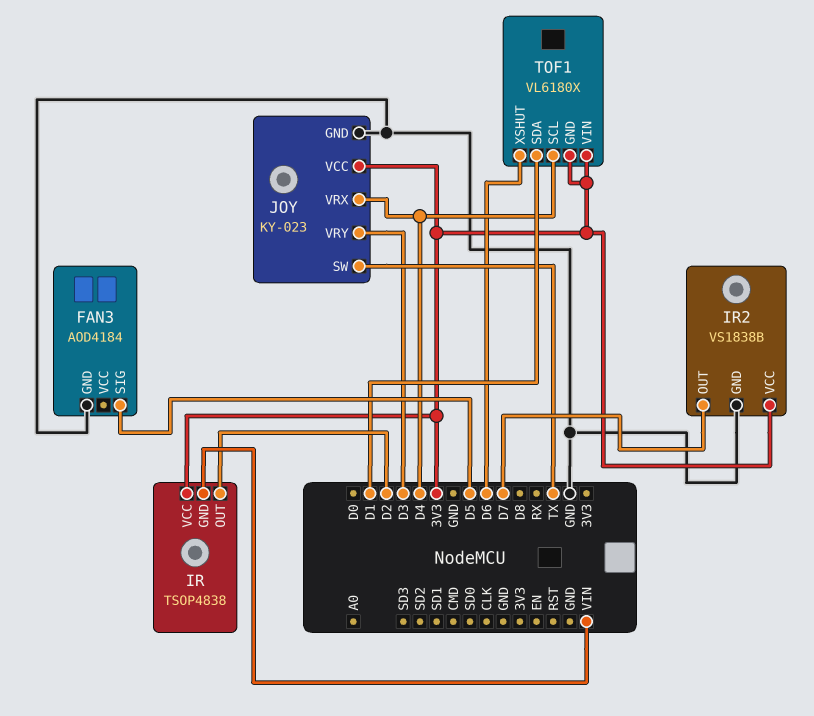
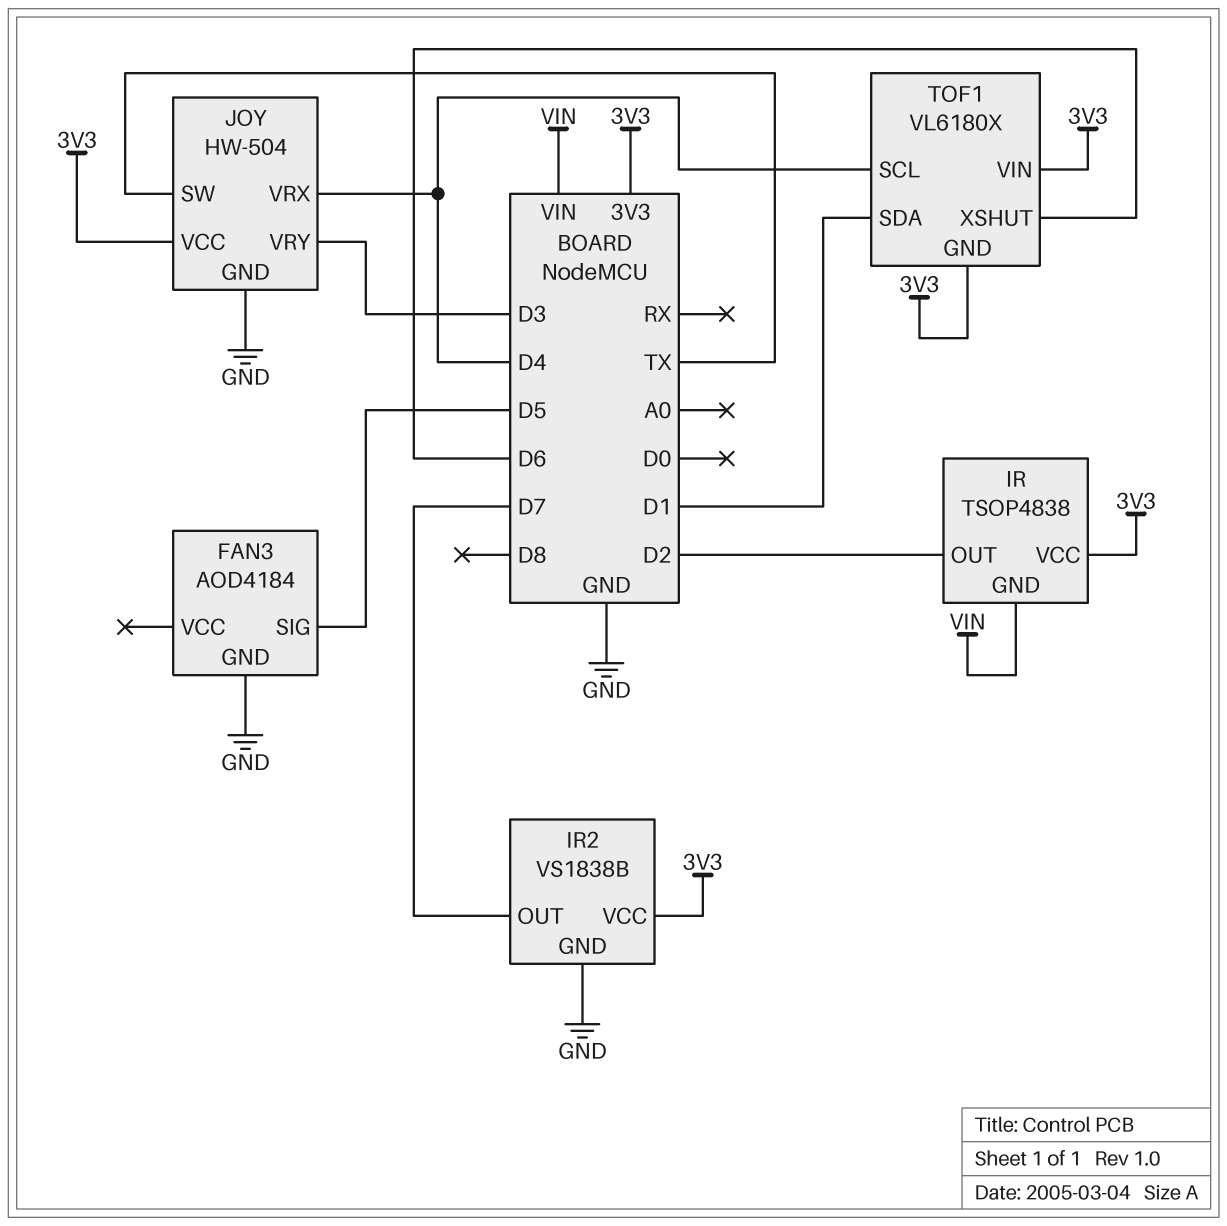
JOY: KY-023 -> HW-504

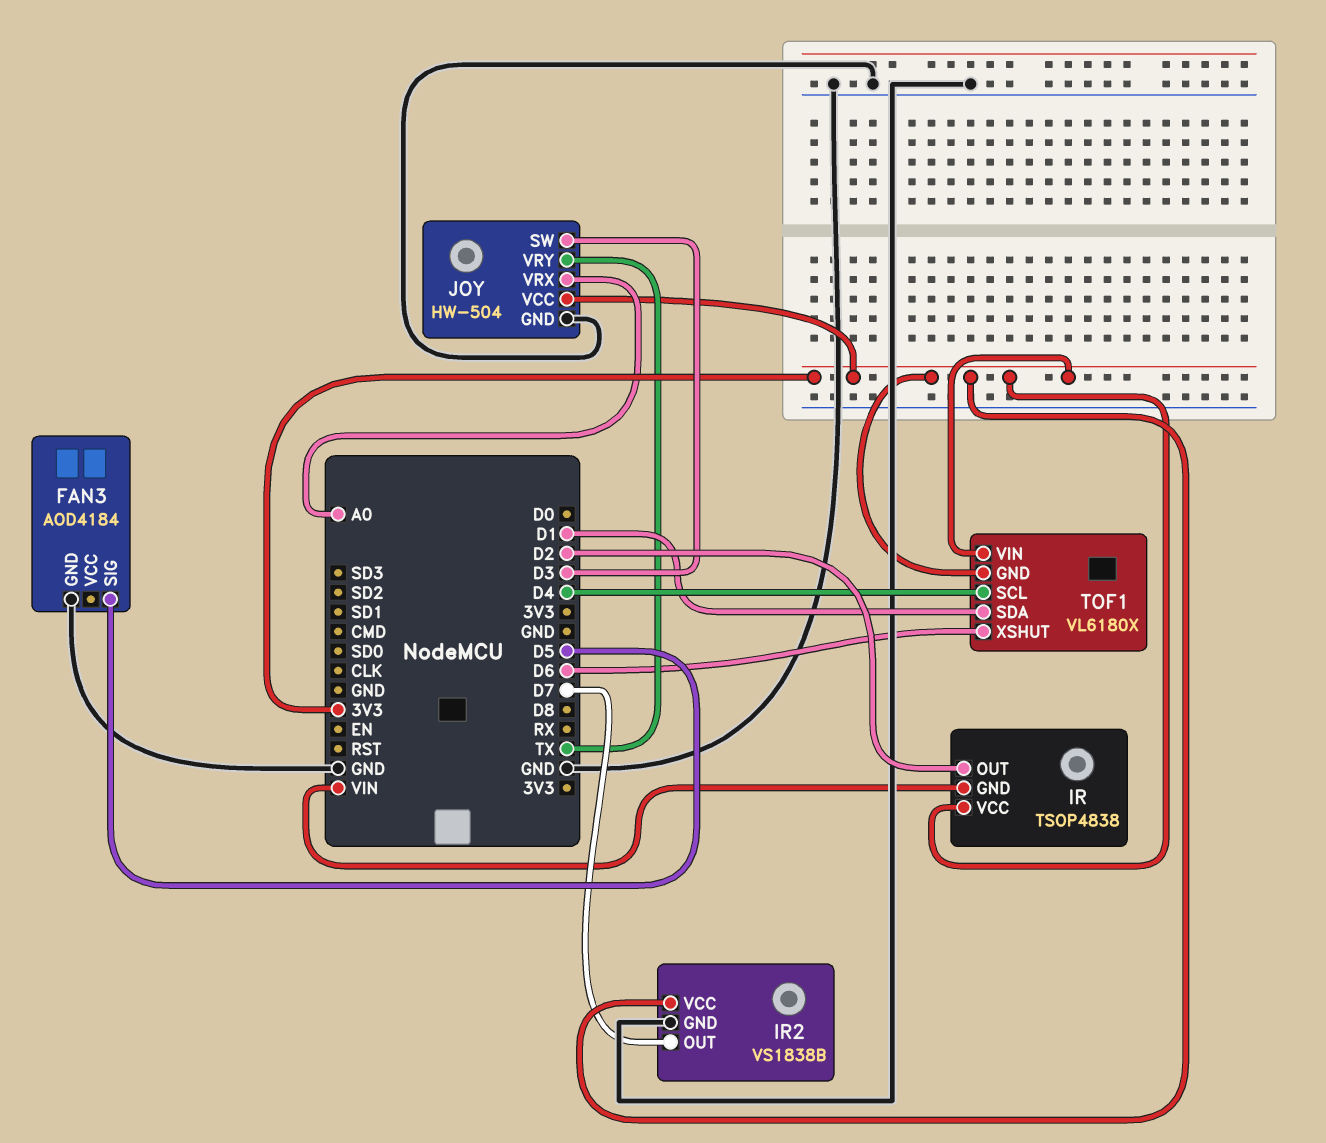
JOY pin SW: TX -> D3
JOY pin VRX: D4 -> A0
JOY pin VRY: D3 -> TX

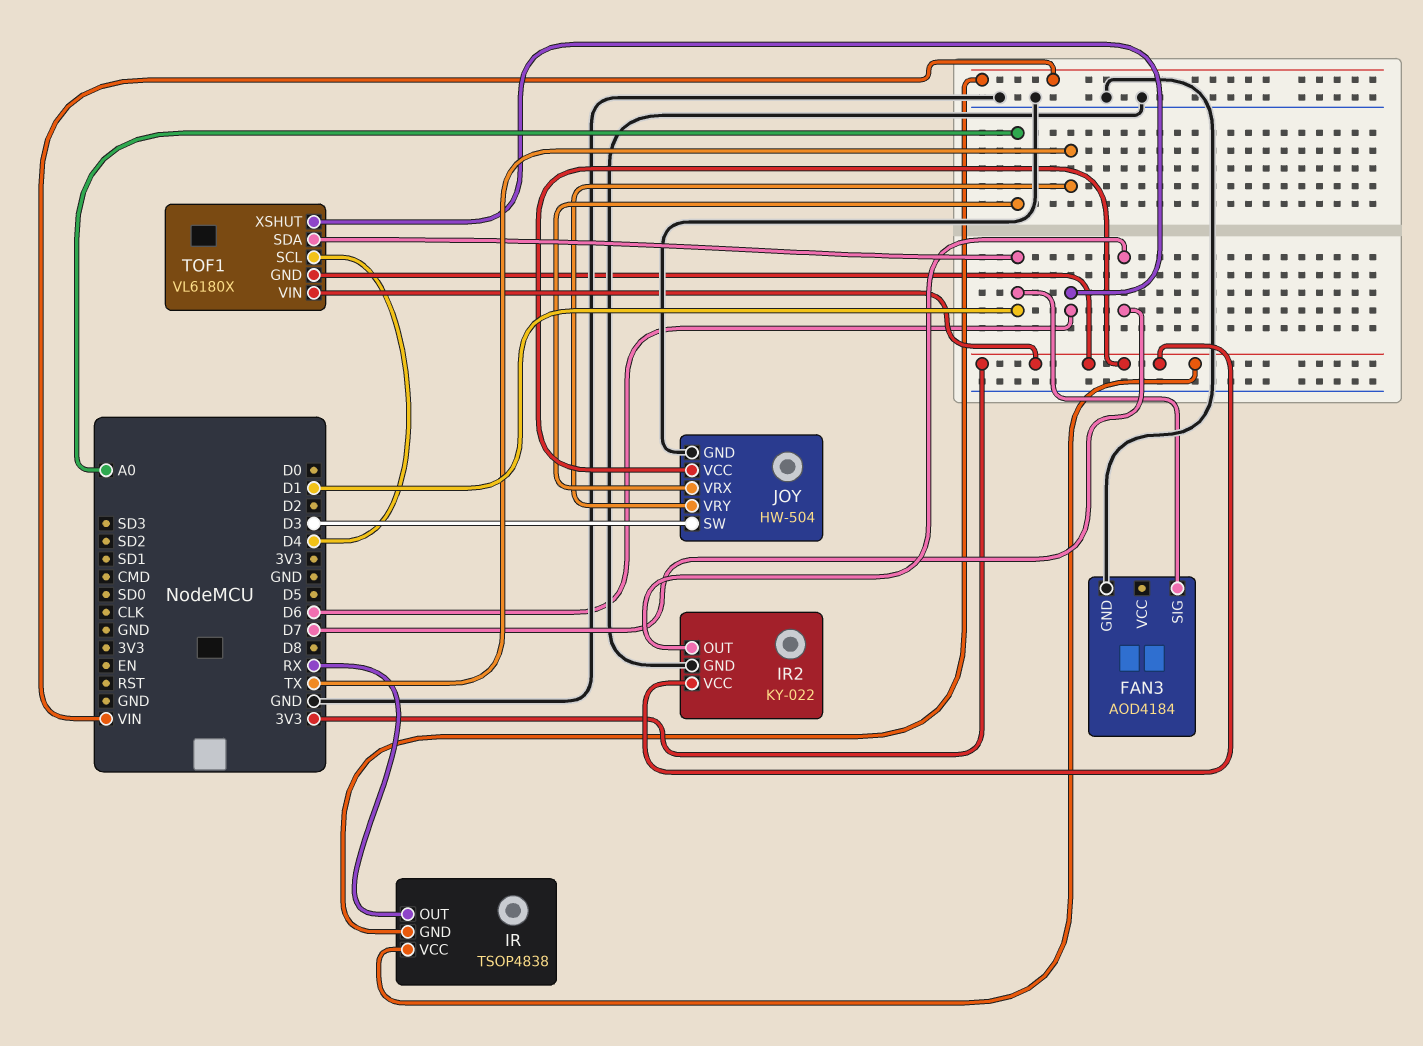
FAN3 pin SIG: D5 -> D1
IR pin OUT: D2 -> RX
IR2: VS1838B -> KY-022

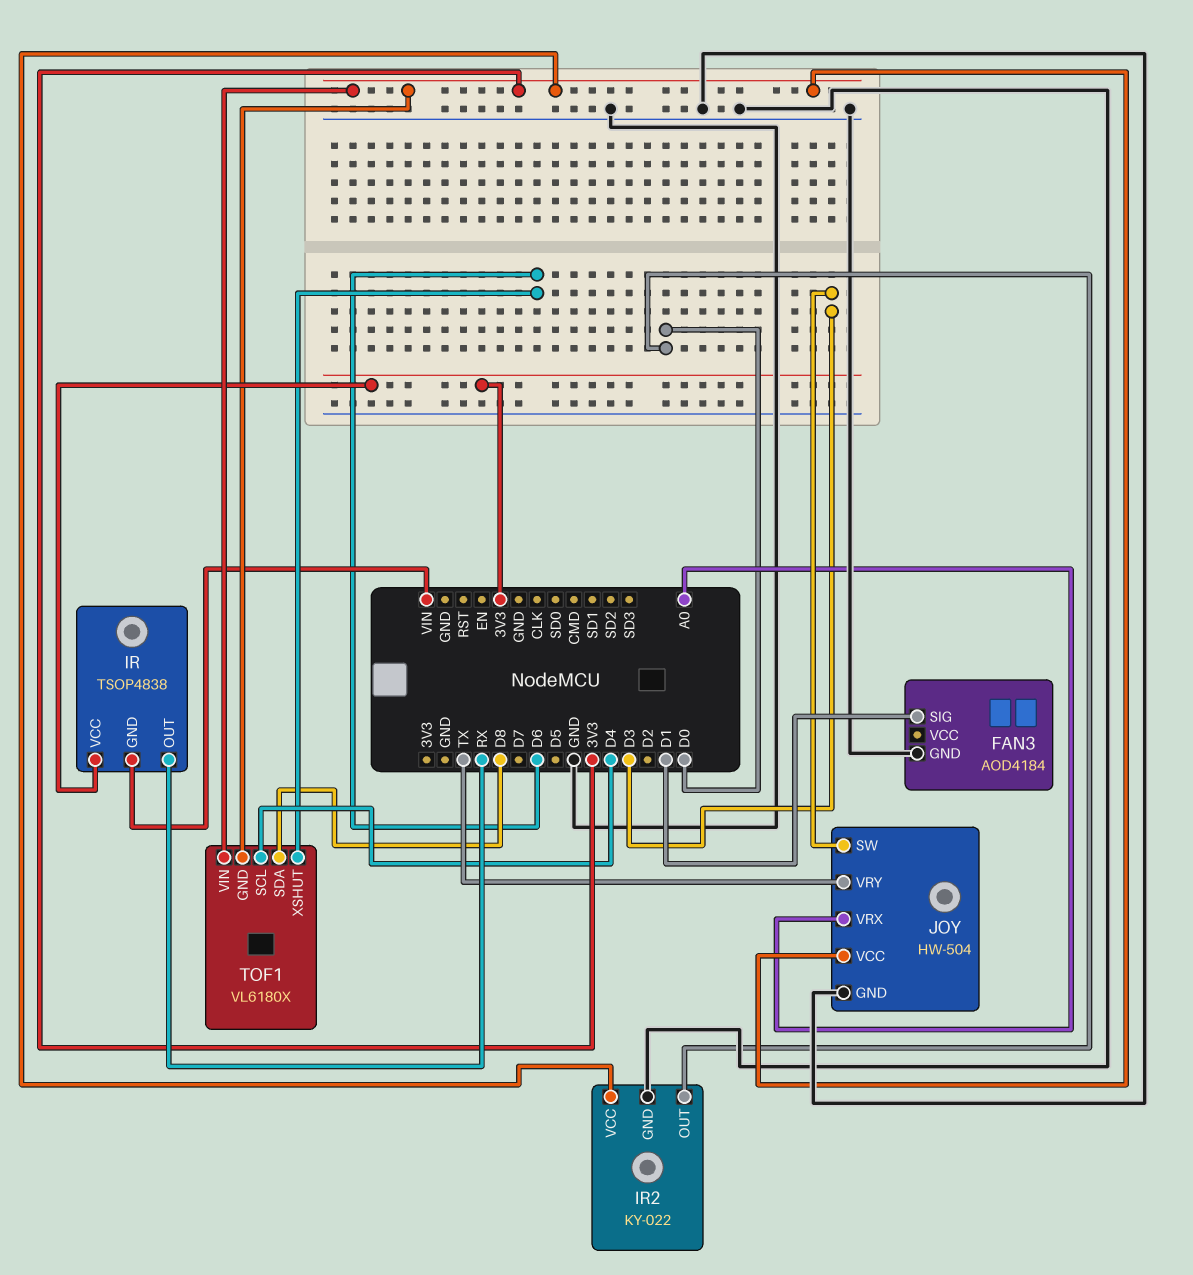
IR2 pin OUT: D7 -> D0
TOF1 pin SDA: D1 -> D8

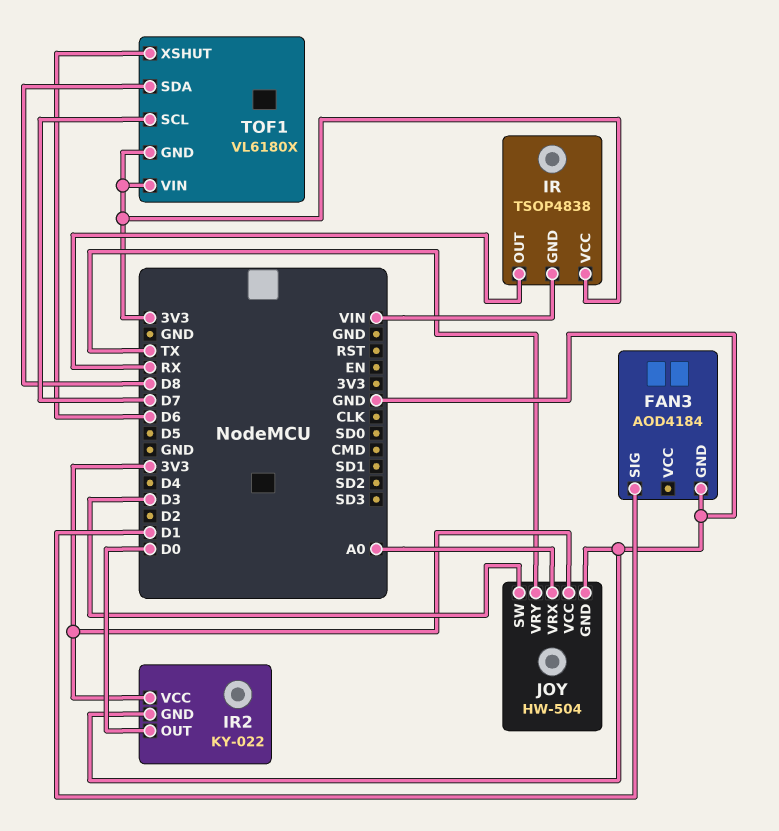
TOF1 pin SCL: D4 -> D7

